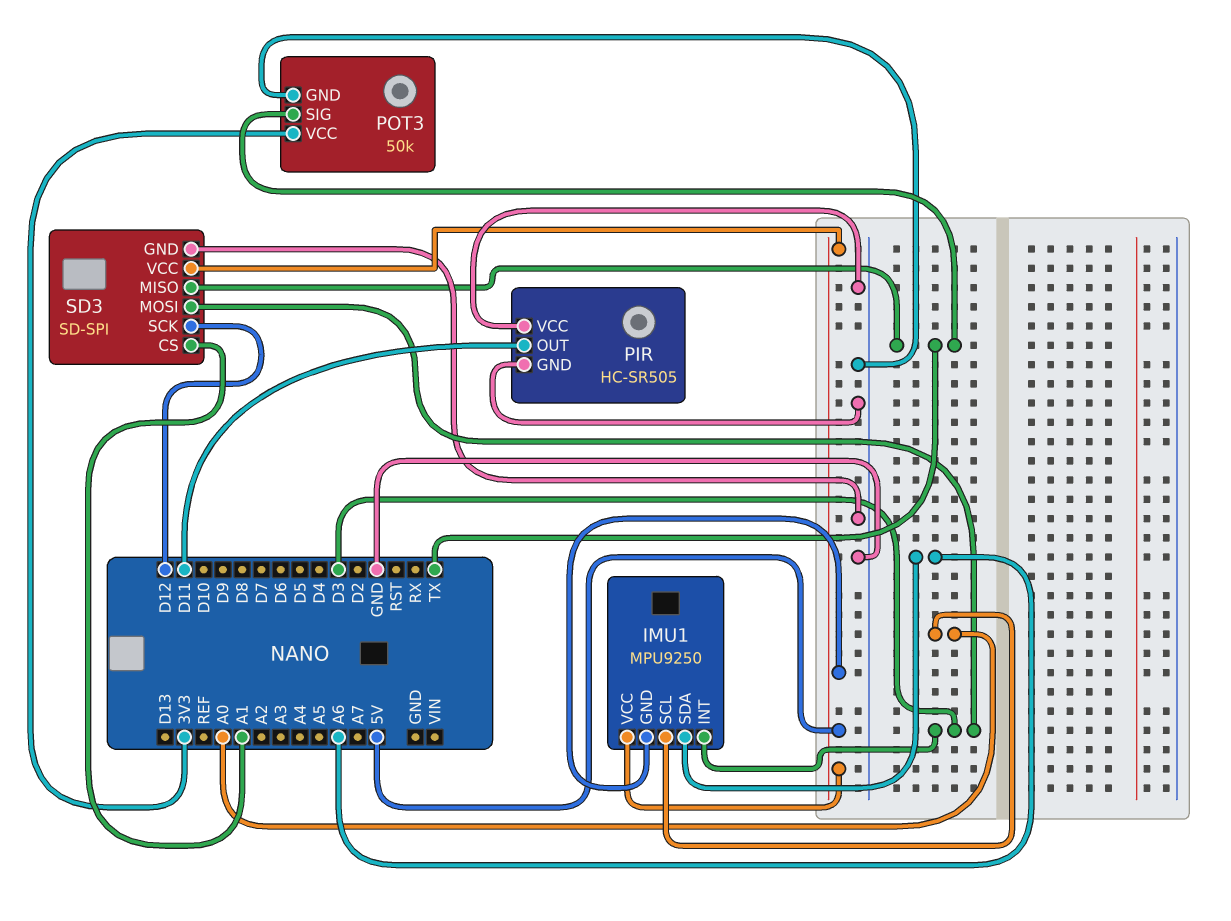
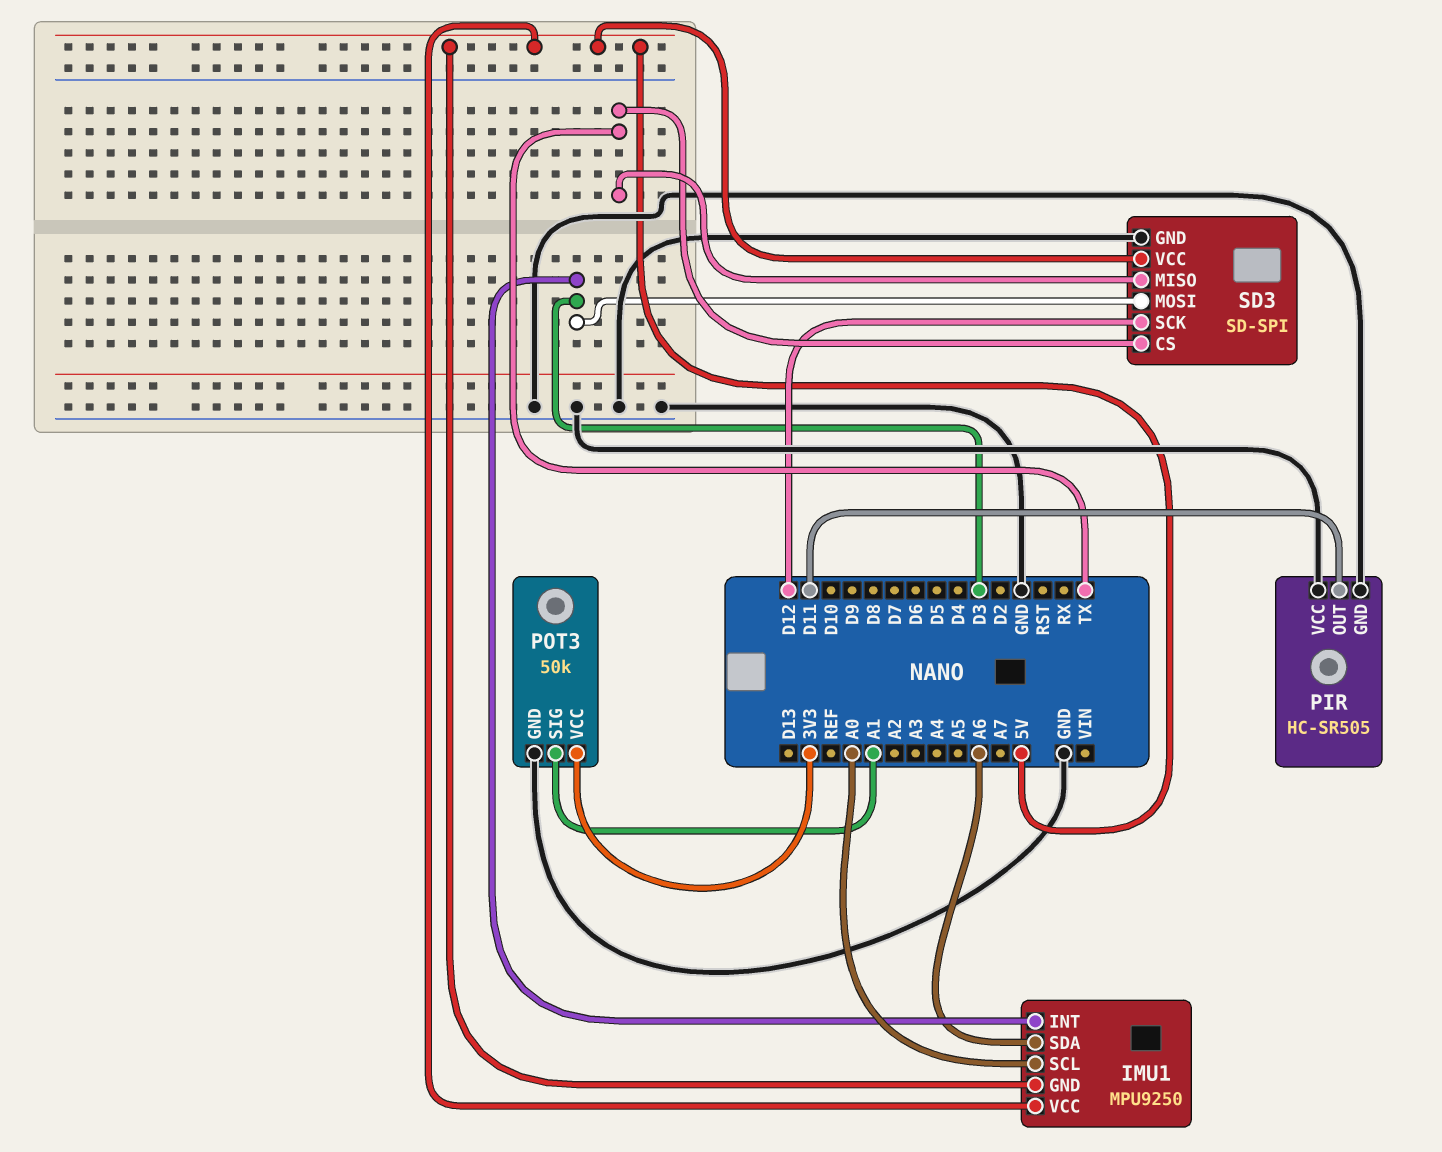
POT3 pin SIG: TX -> A1
SD3 pin CS: A1 -> TX

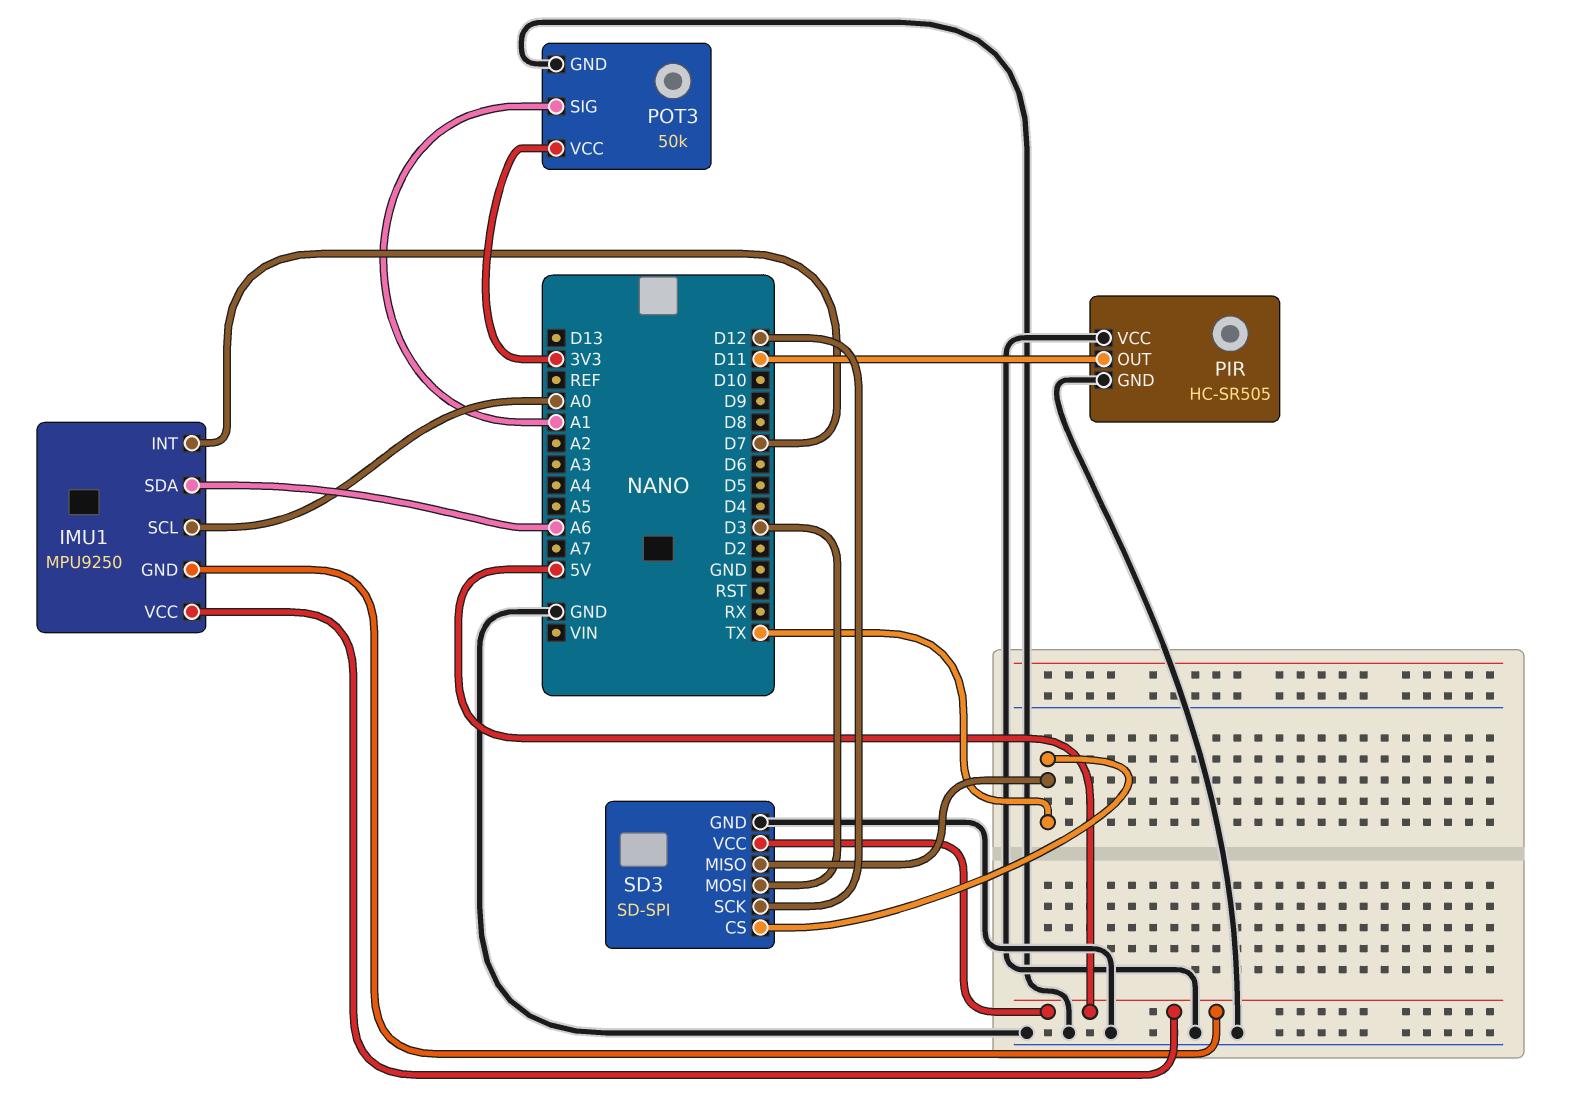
IMU1 pin INT: D3 -> D7

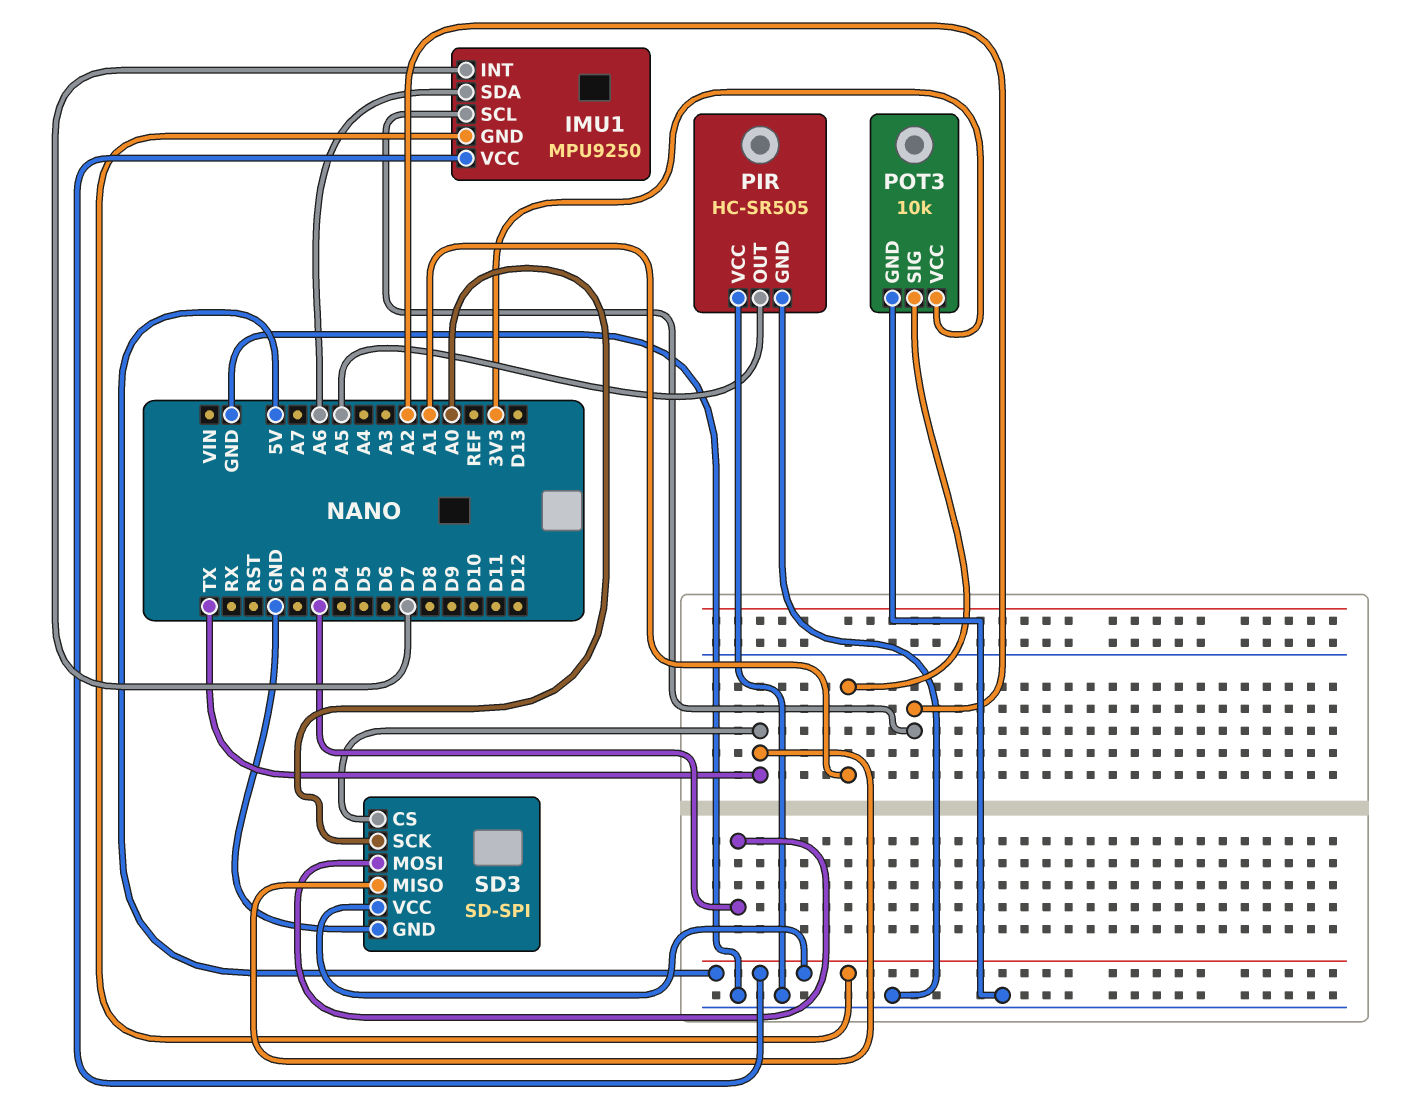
IMU1 pin SCL: A0 -> A2
PIR pin OUT: D11 -> A5
POT3: 50k -> 10k
SD3 pin SCK: D12 -> A0

